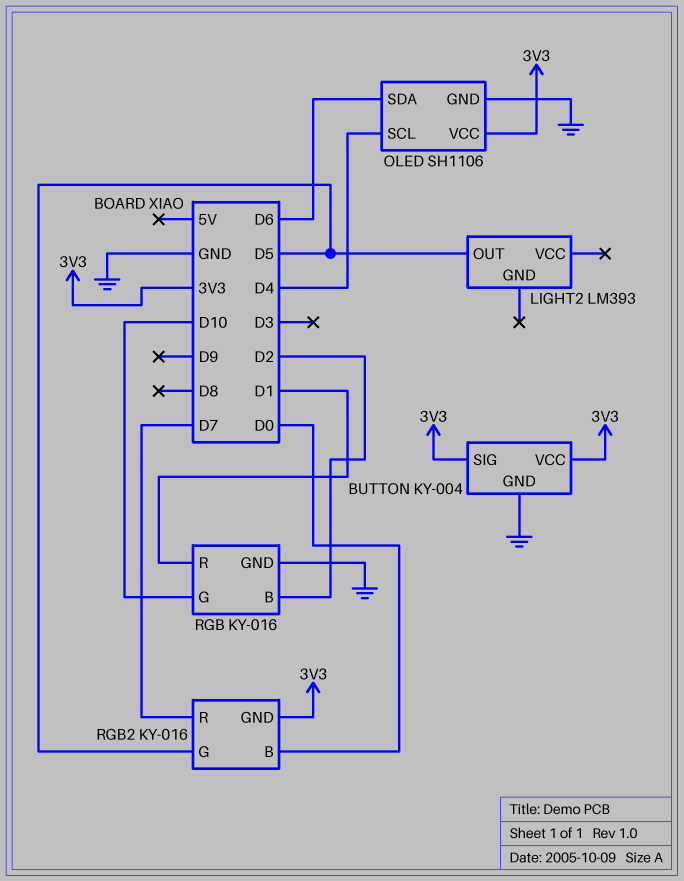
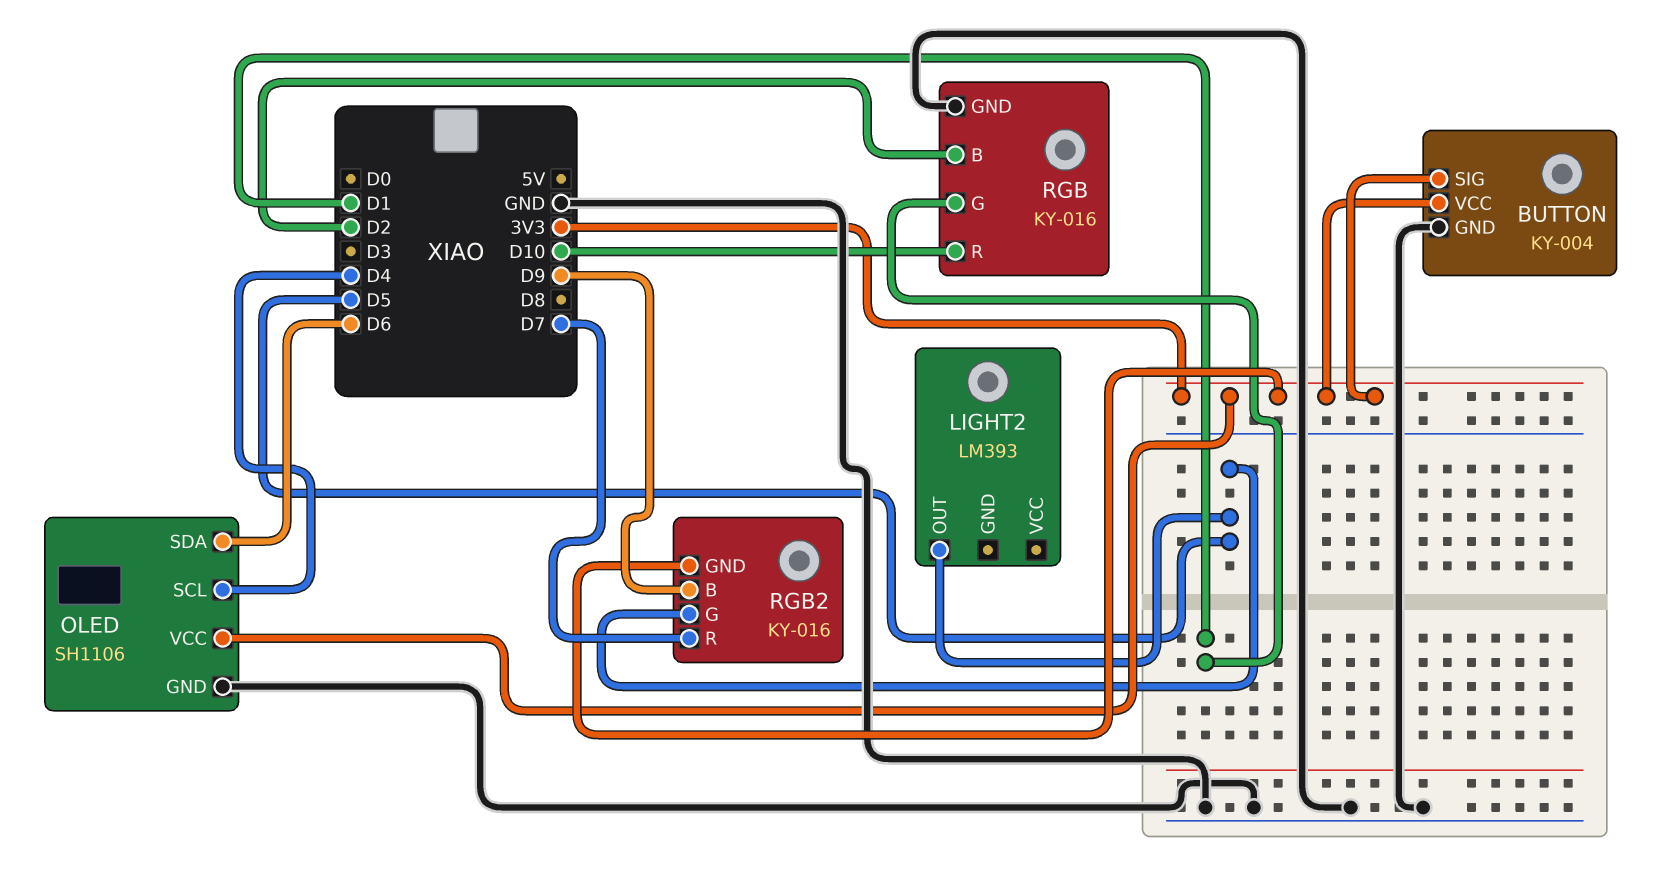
RGB pin G: D10 -> D1
RGB pin R: D1 -> D10
RGB2 pin B: D0 -> D9

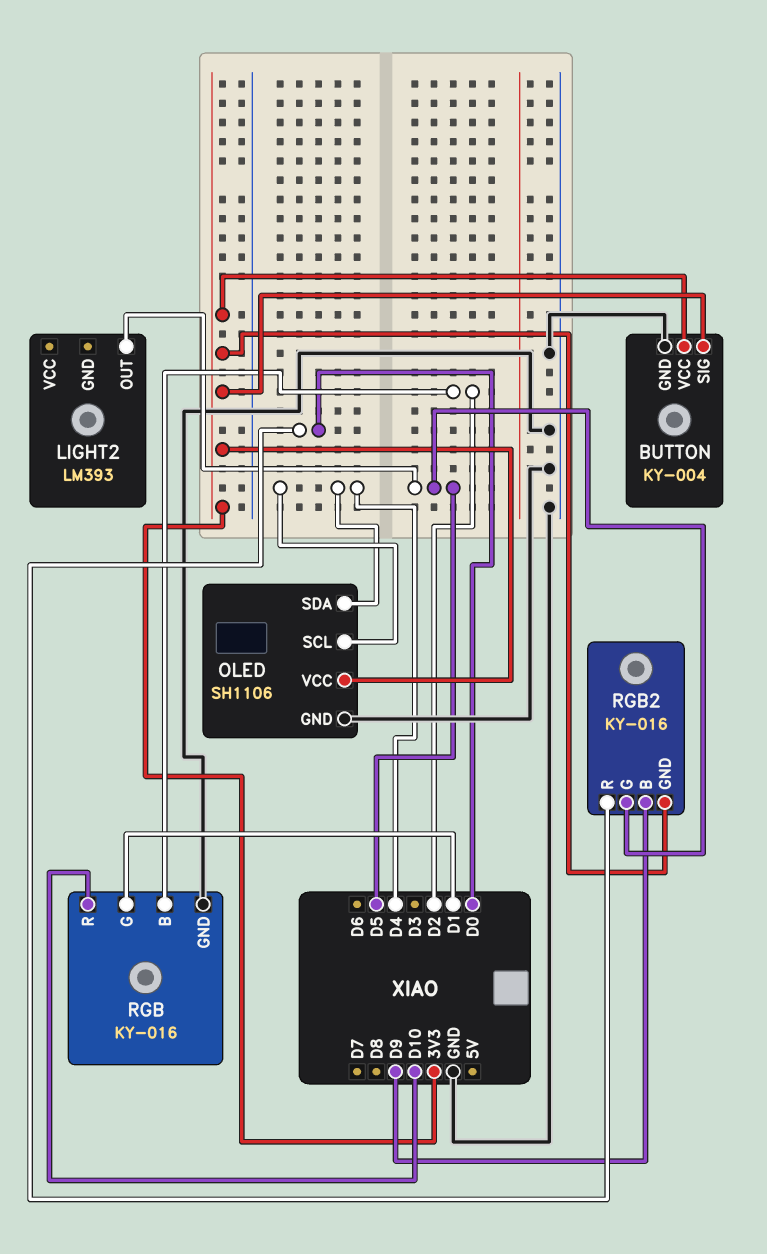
OLED pin SDA: D6 -> D4
RGB2 pin R: D7 -> D0

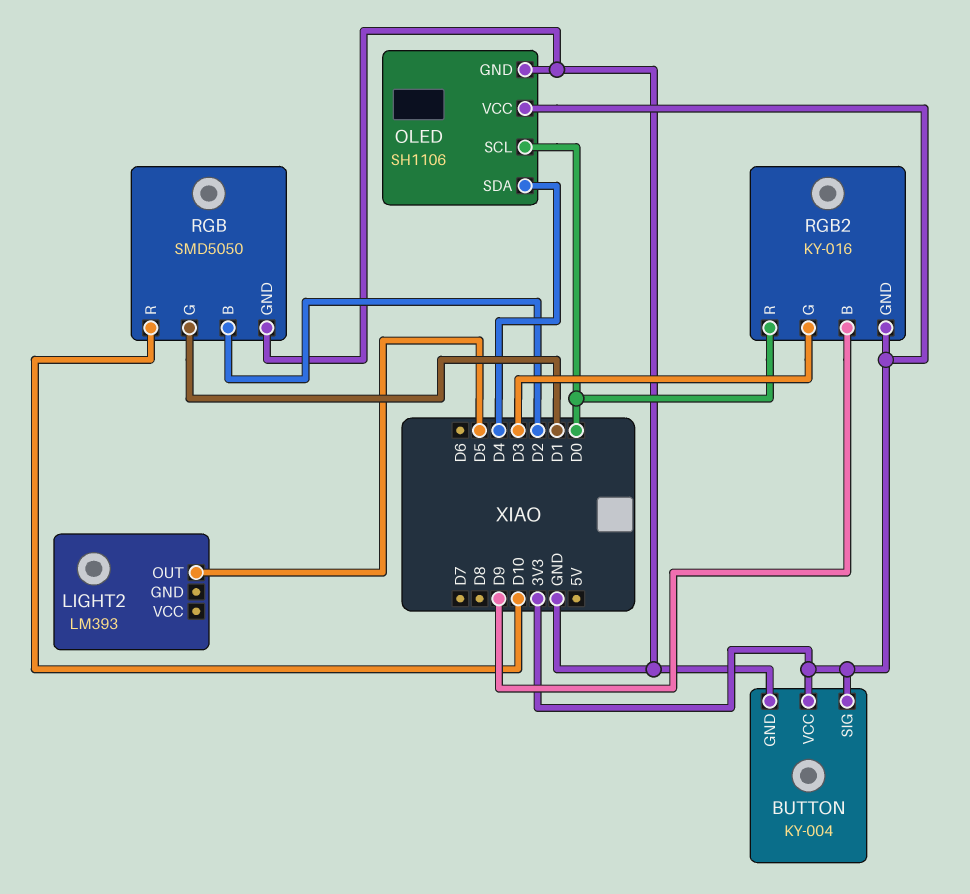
OLED pin SCL: D4 -> D0
RGB: KY-016 -> SMD5050
RGB2 pin G: D5 -> D3

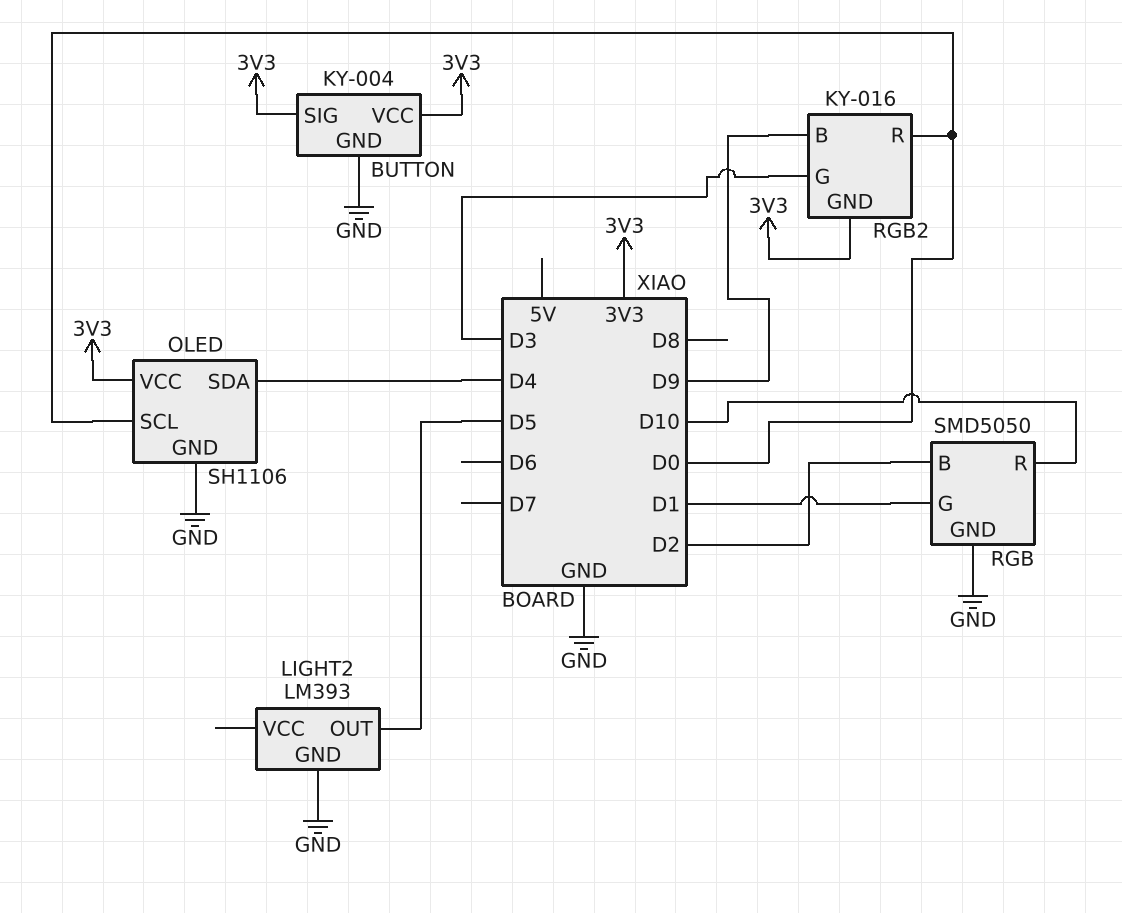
LIGHT2 pin GND: none -> GND

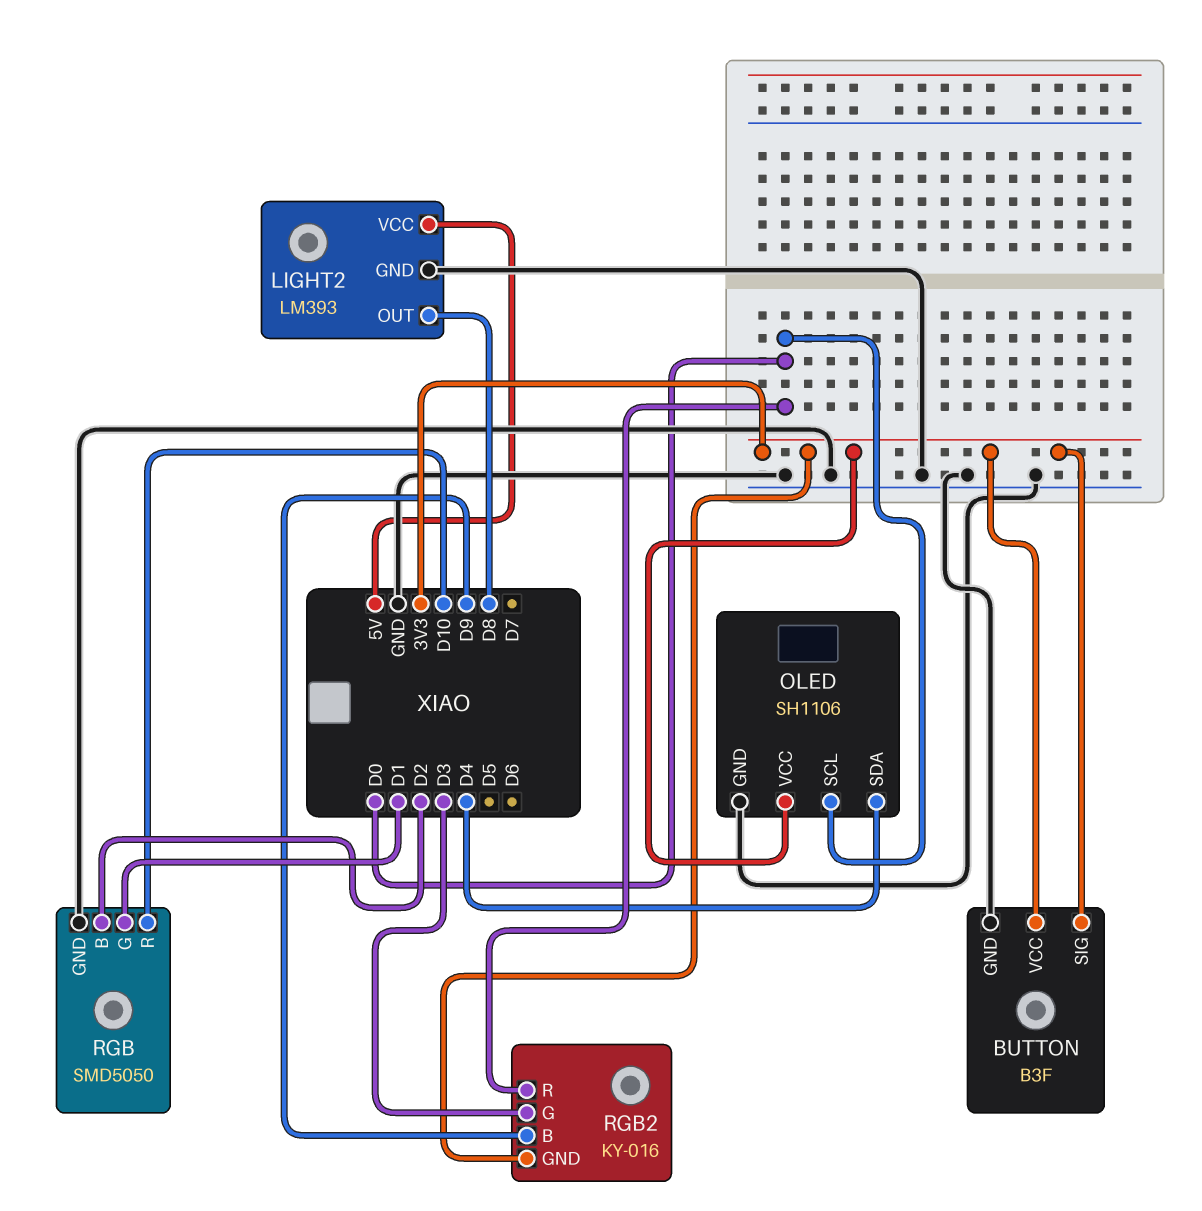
BUTTON: KY-004 -> B3F
LIGHT2 pin OUT: D5 -> D8
LIGHT2 pin VCC: none -> 5V

